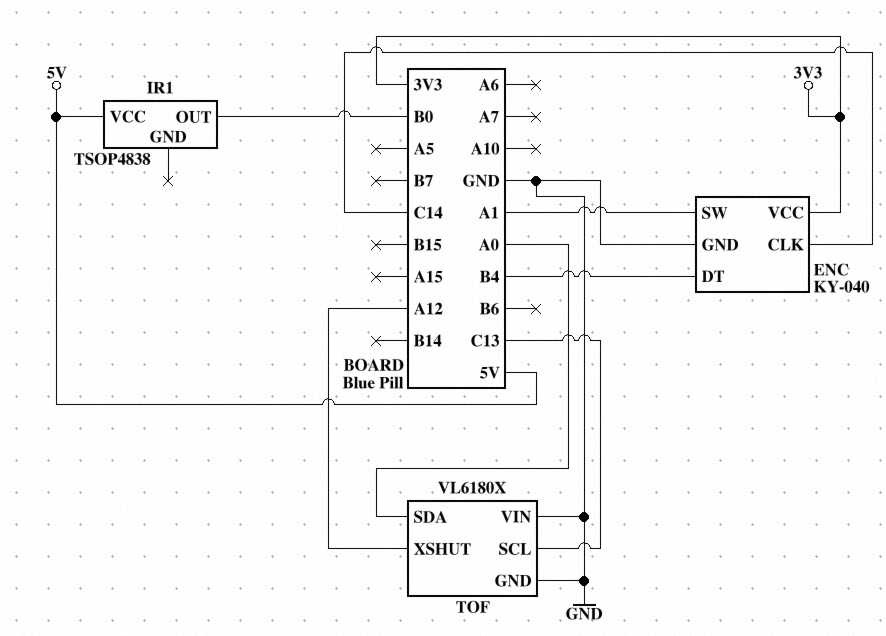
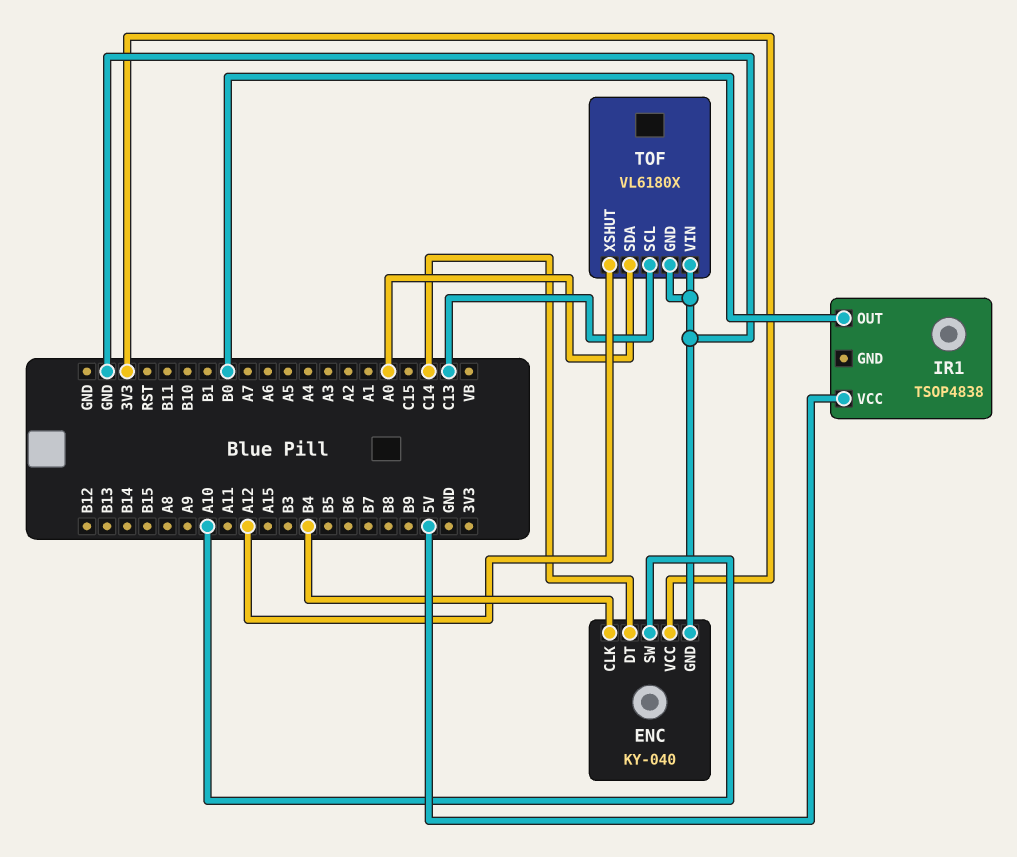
ENC pin CLK: C14 -> B4
ENC pin DT: B4 -> C14
ENC pin SW: A1 -> A10

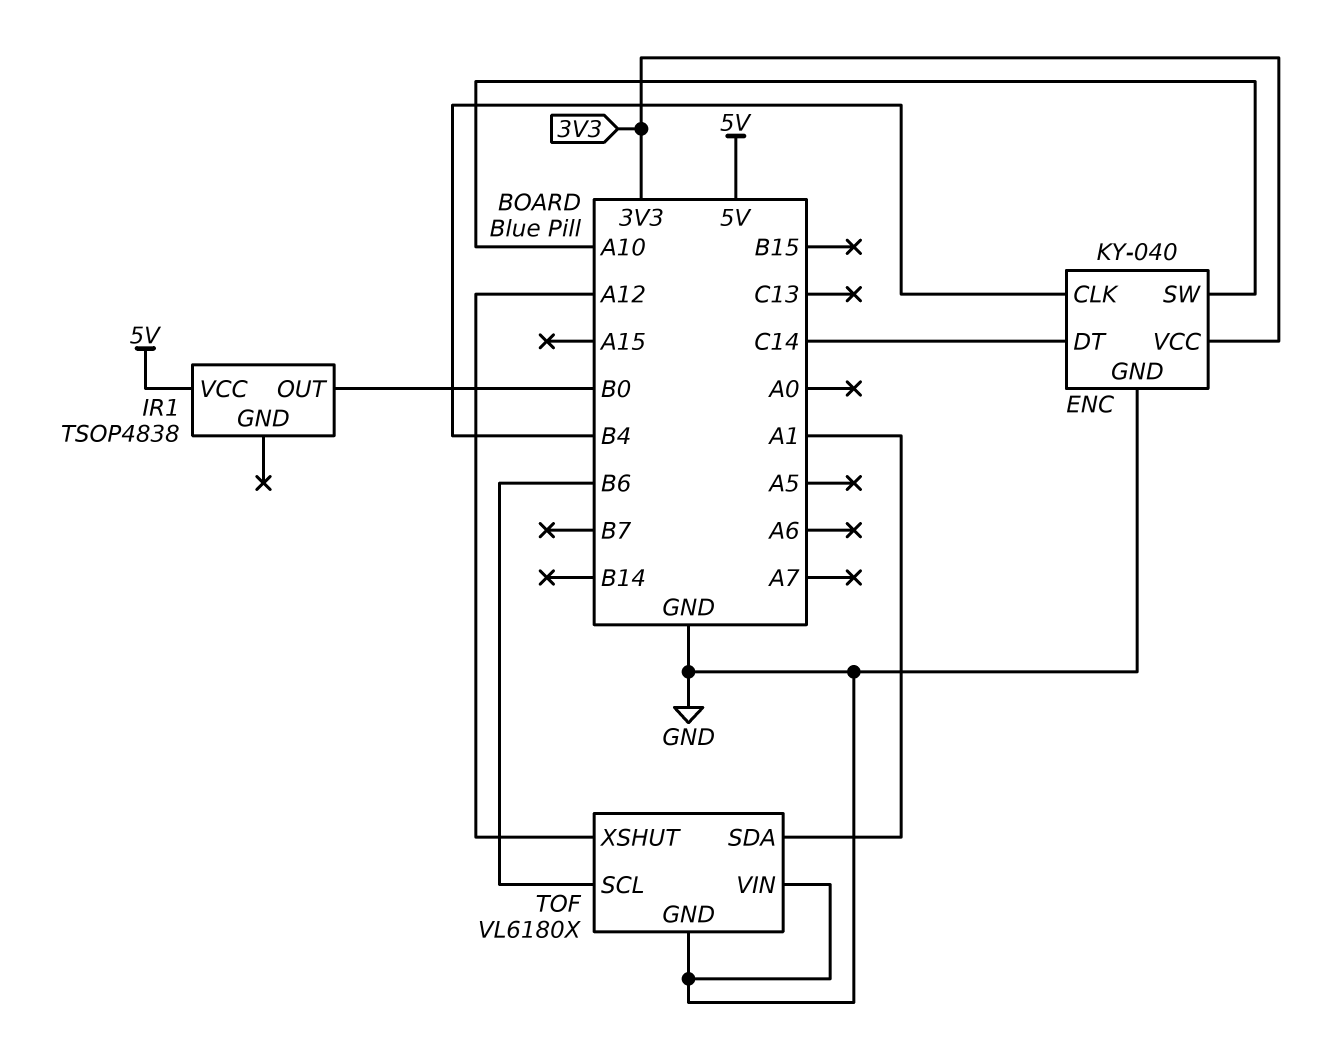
TOF pin SCL: C13 -> B6
TOF pin SDA: A0 -> A1

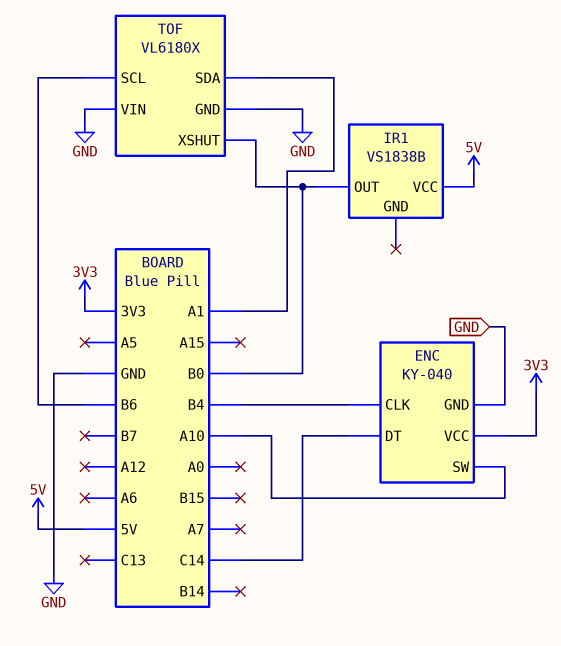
IR1: TSOP4838 -> VS1838B
TOF pin XSHUT: A12 -> B0

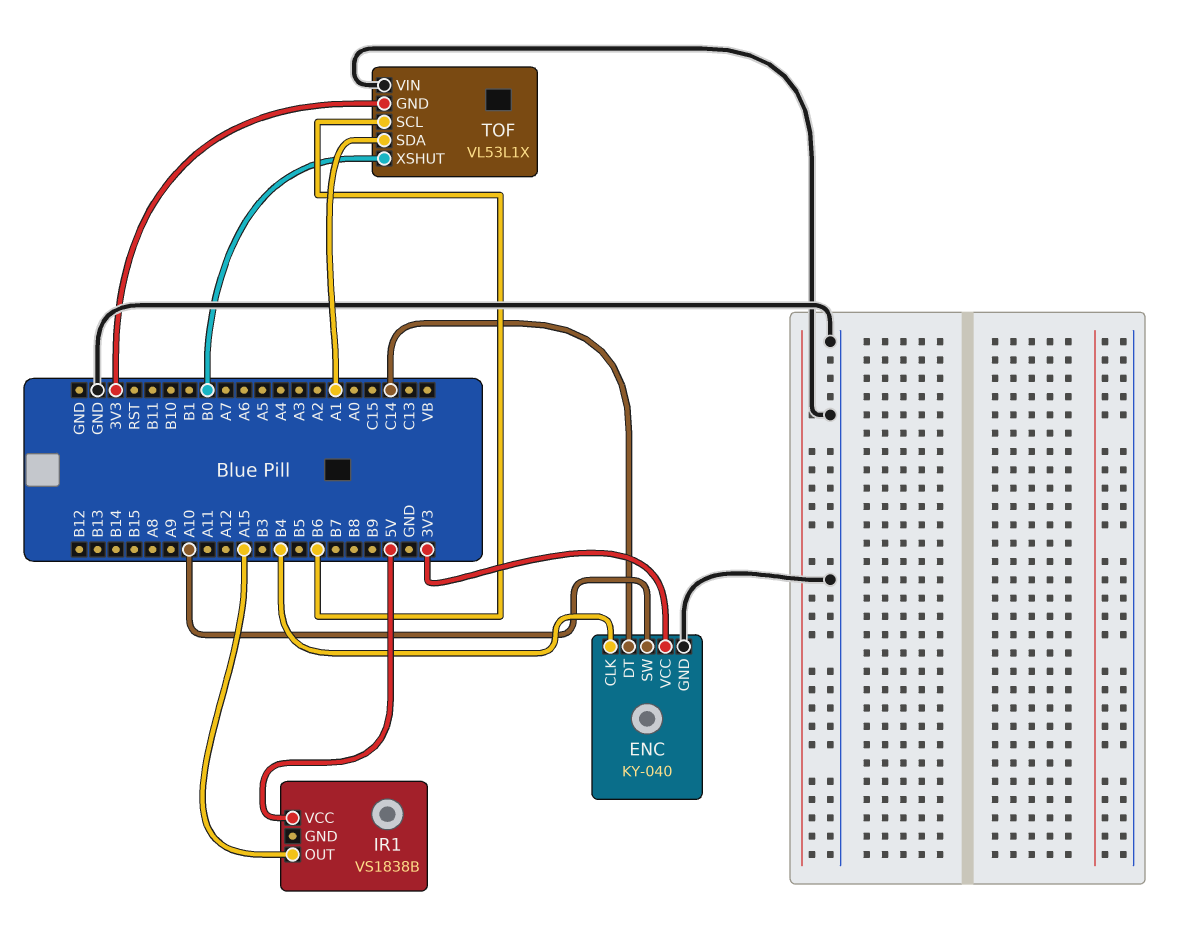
IR1 pin OUT: B0 -> A15
TOF: VL6180X -> VL53L1X
TOF pin GND: GND -> 3V3

